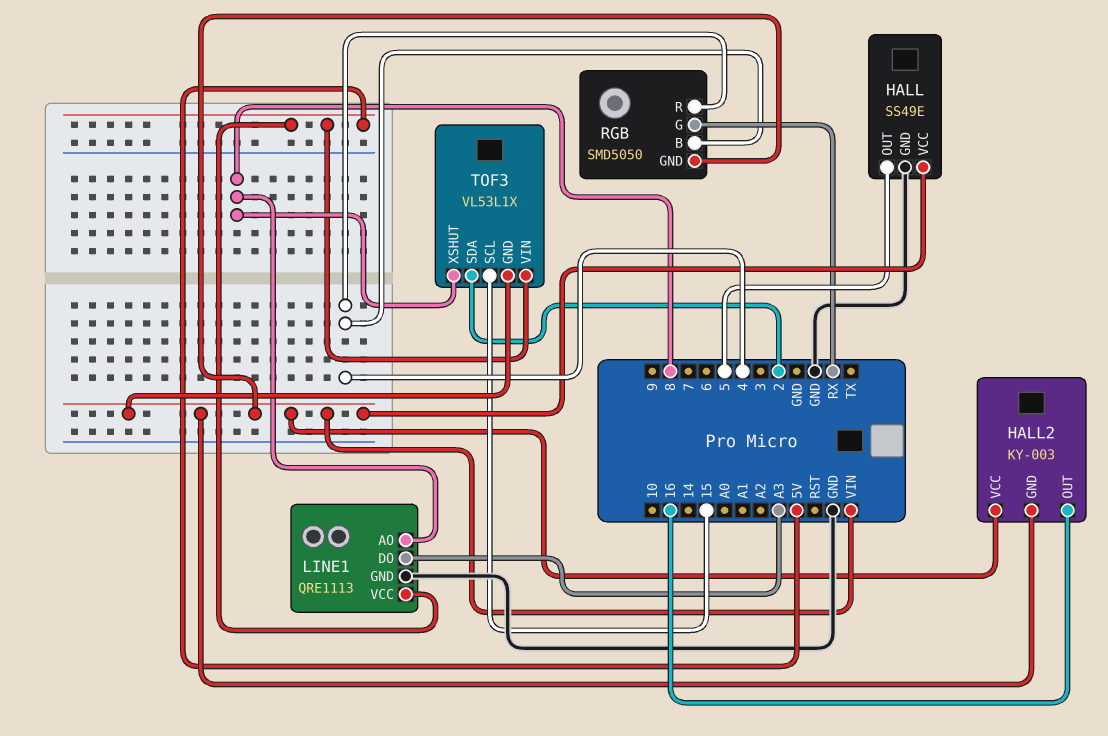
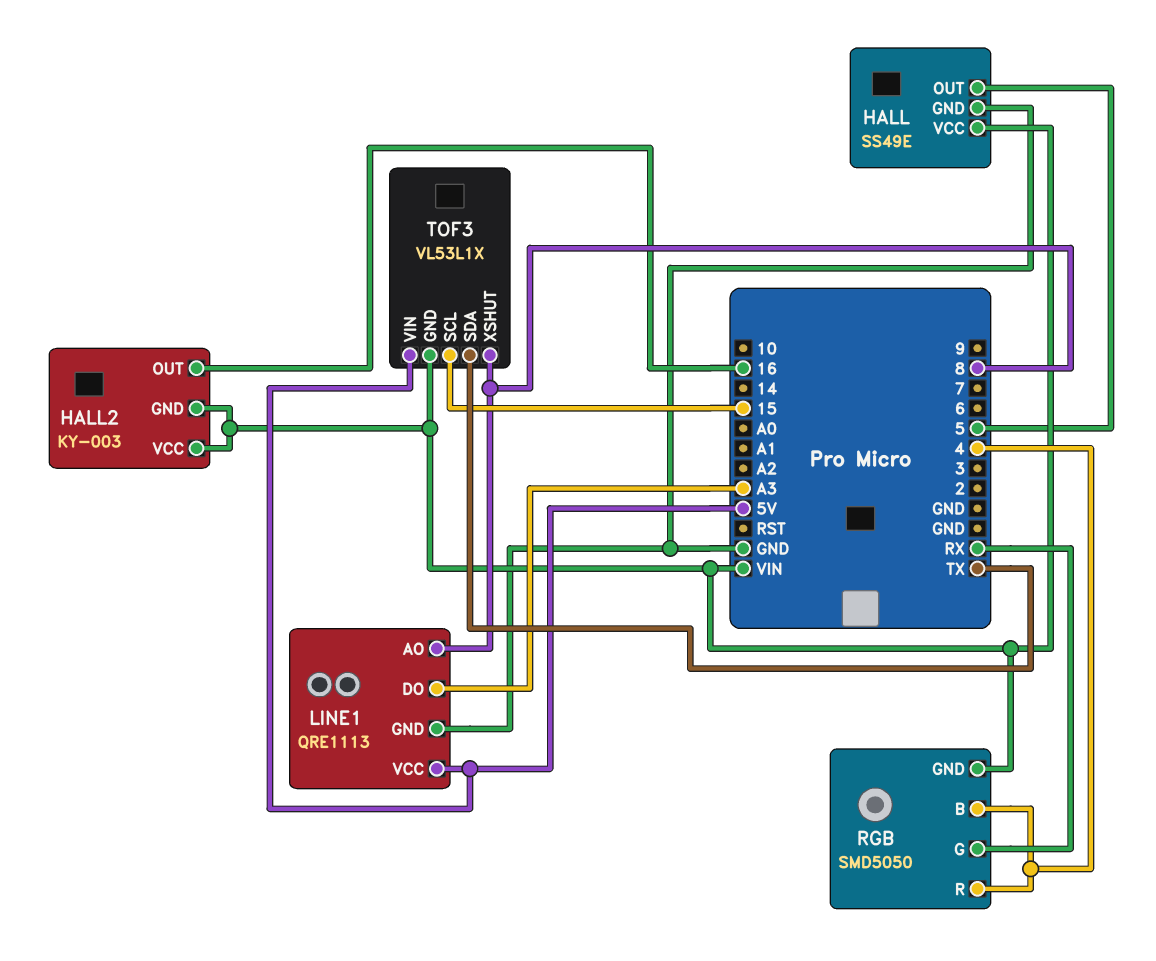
TOF3 pin SDA: 2 -> TX

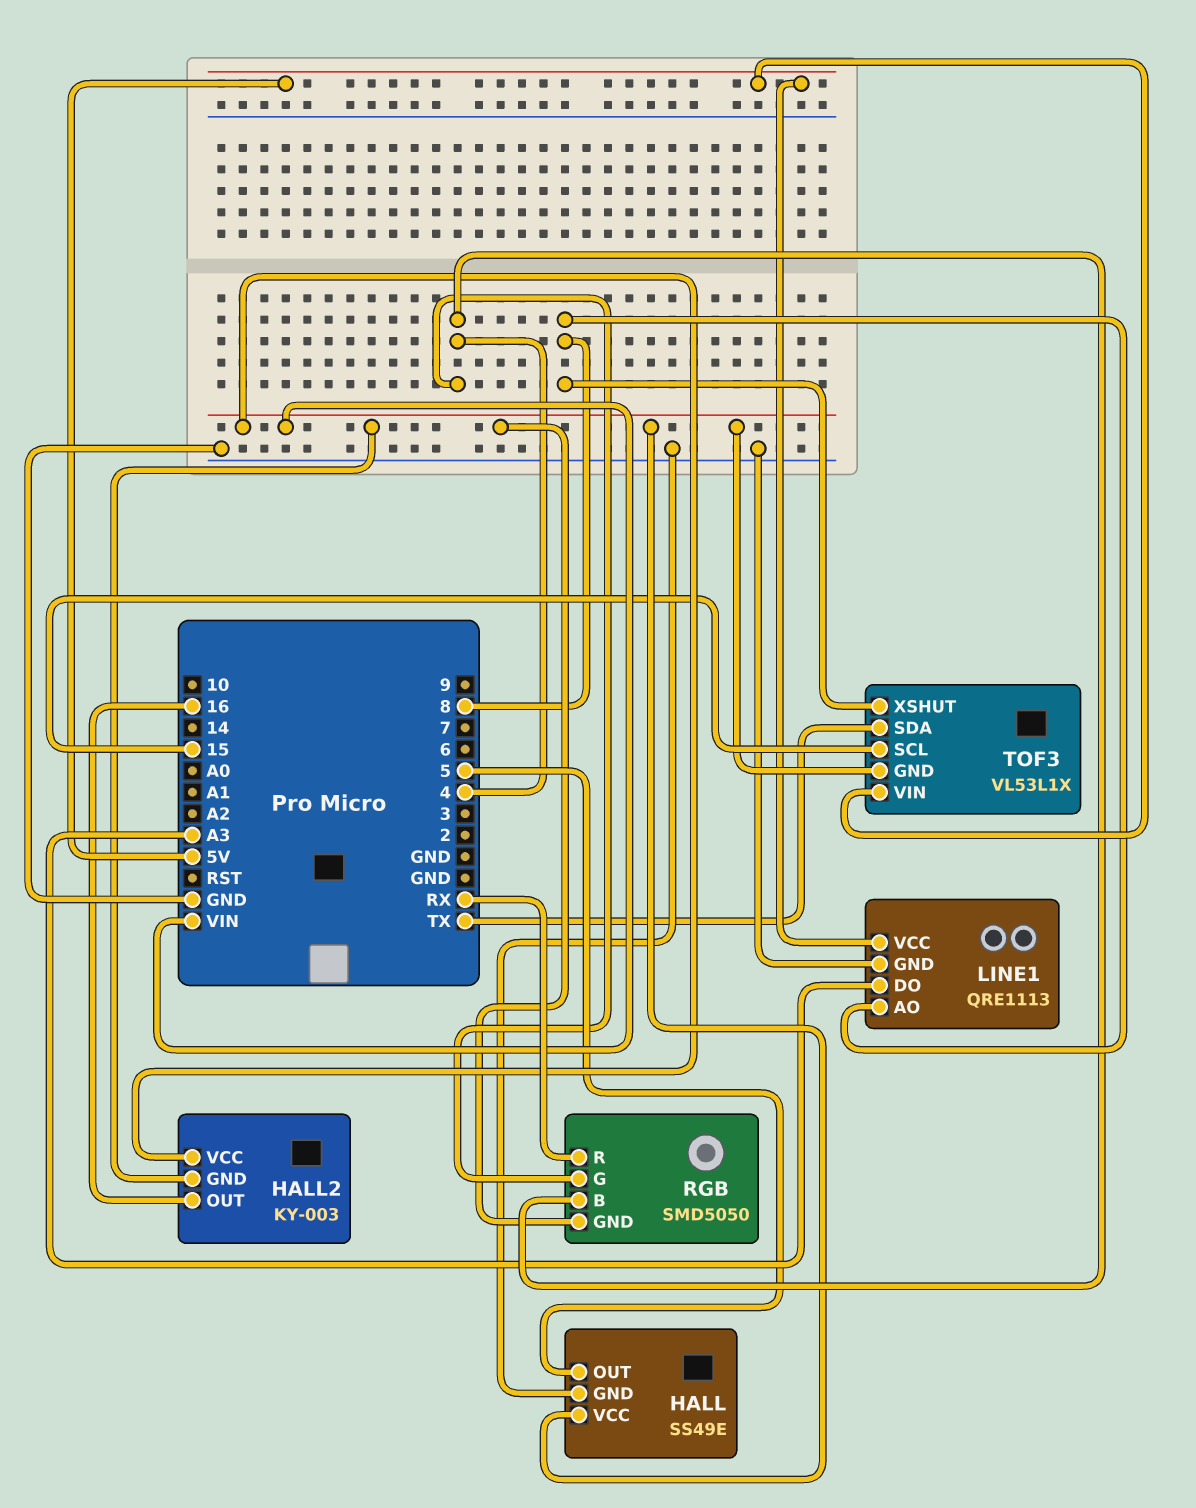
RGB pin G: RX -> 4
RGB pin R: 4 -> RX

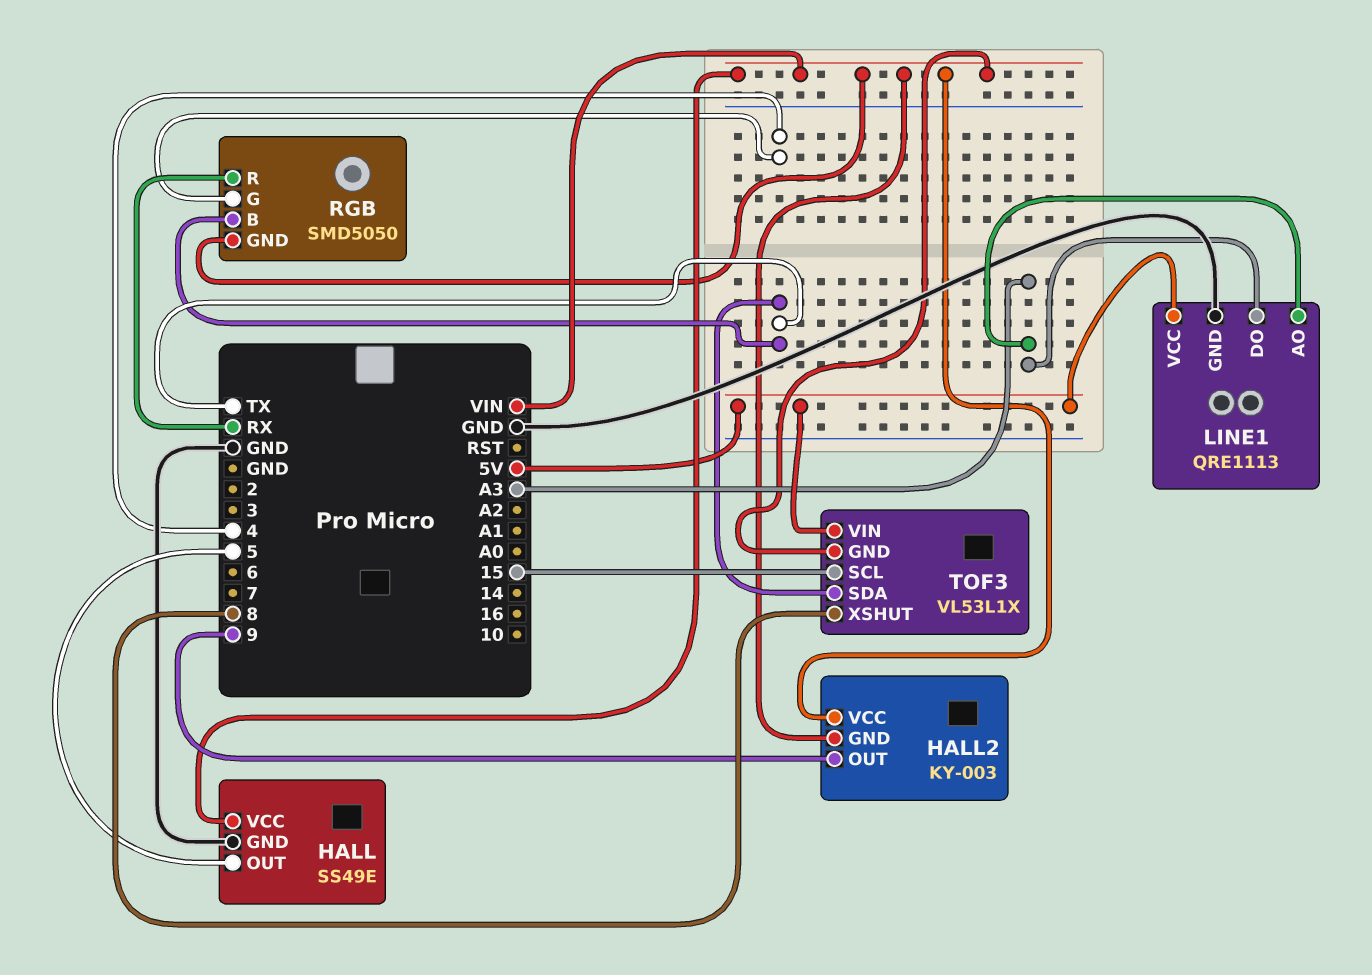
HALL2 pin OUT: 16 -> 9
LINE1 pin AO: 8 -> A3
RGB pin B: 4 -> TX

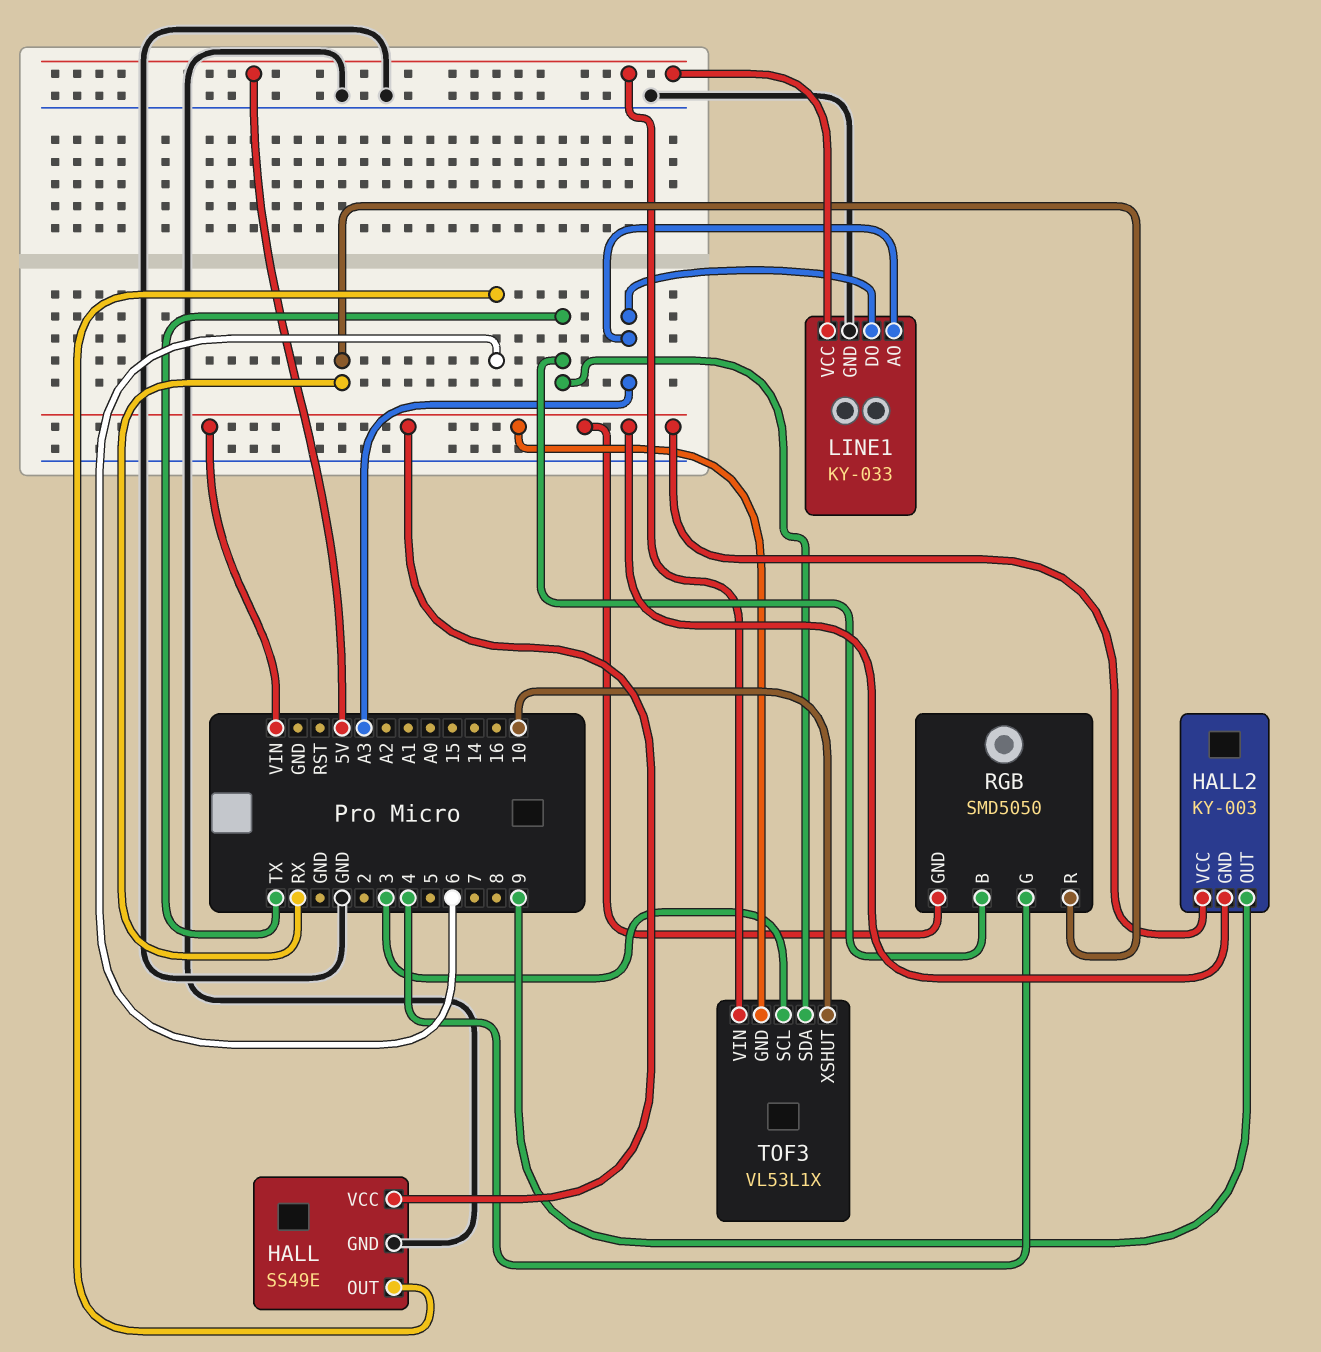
HALL pin OUT: 5 -> 6
LINE1: QRE1113 -> KY-033
TOF3 pin SCL: 15 -> 3
TOF3 pin XSHUT: 8 -> 10

